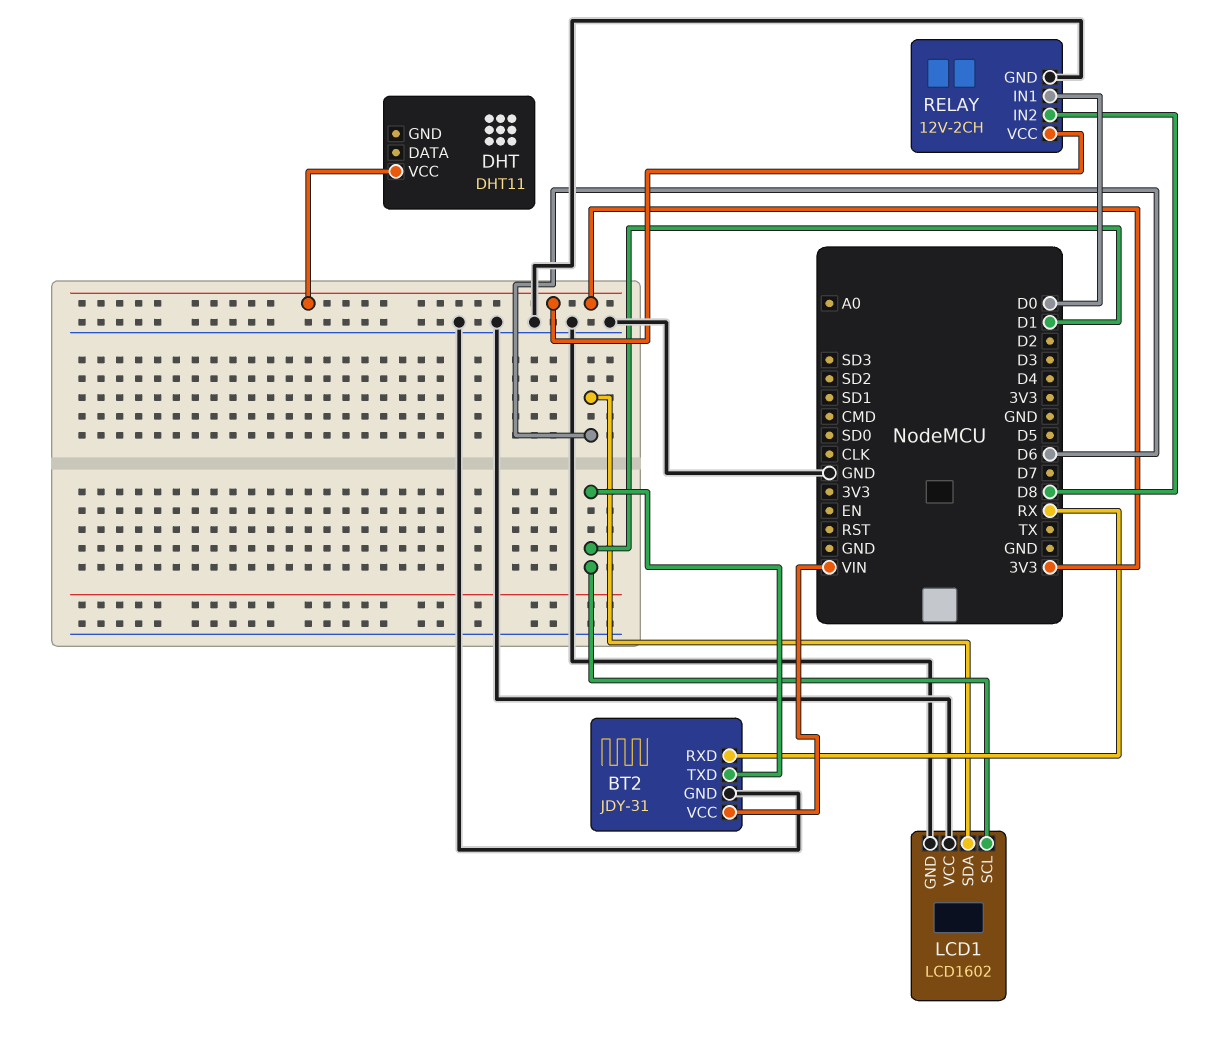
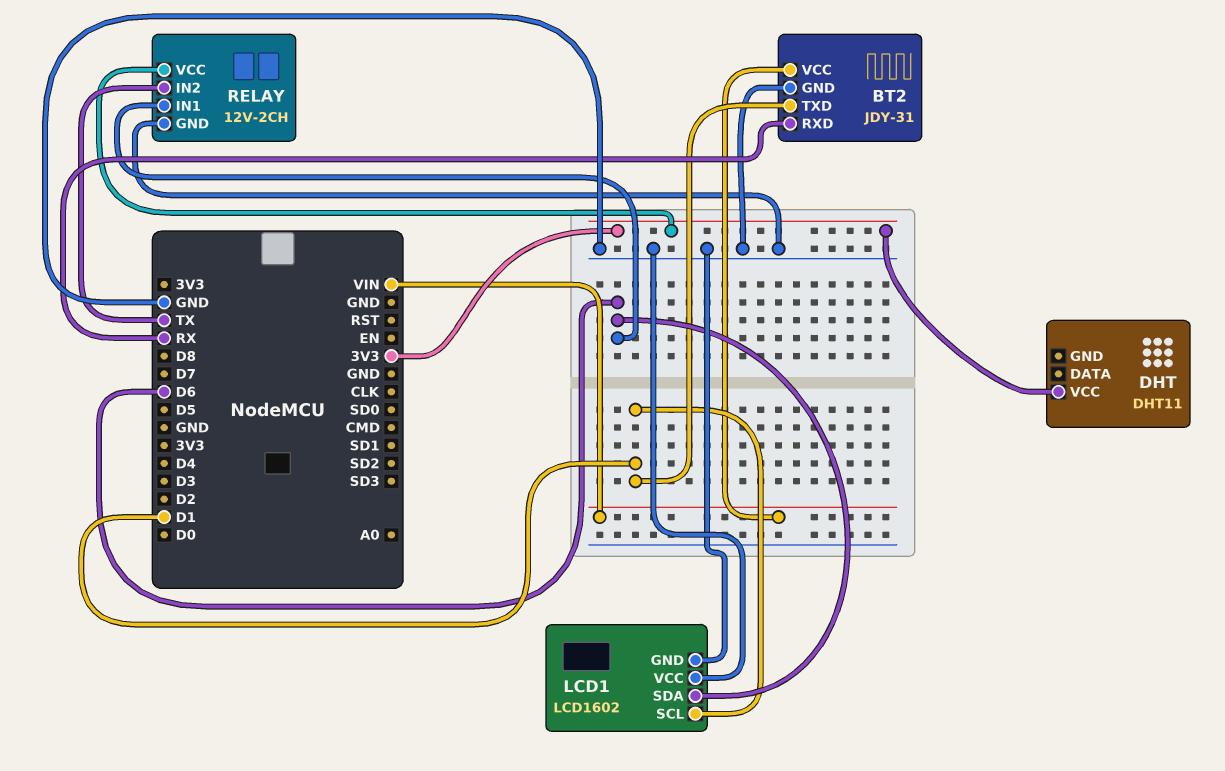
RELAY pin IN1: D0 -> D6
RELAY pin IN2: D8 -> TX

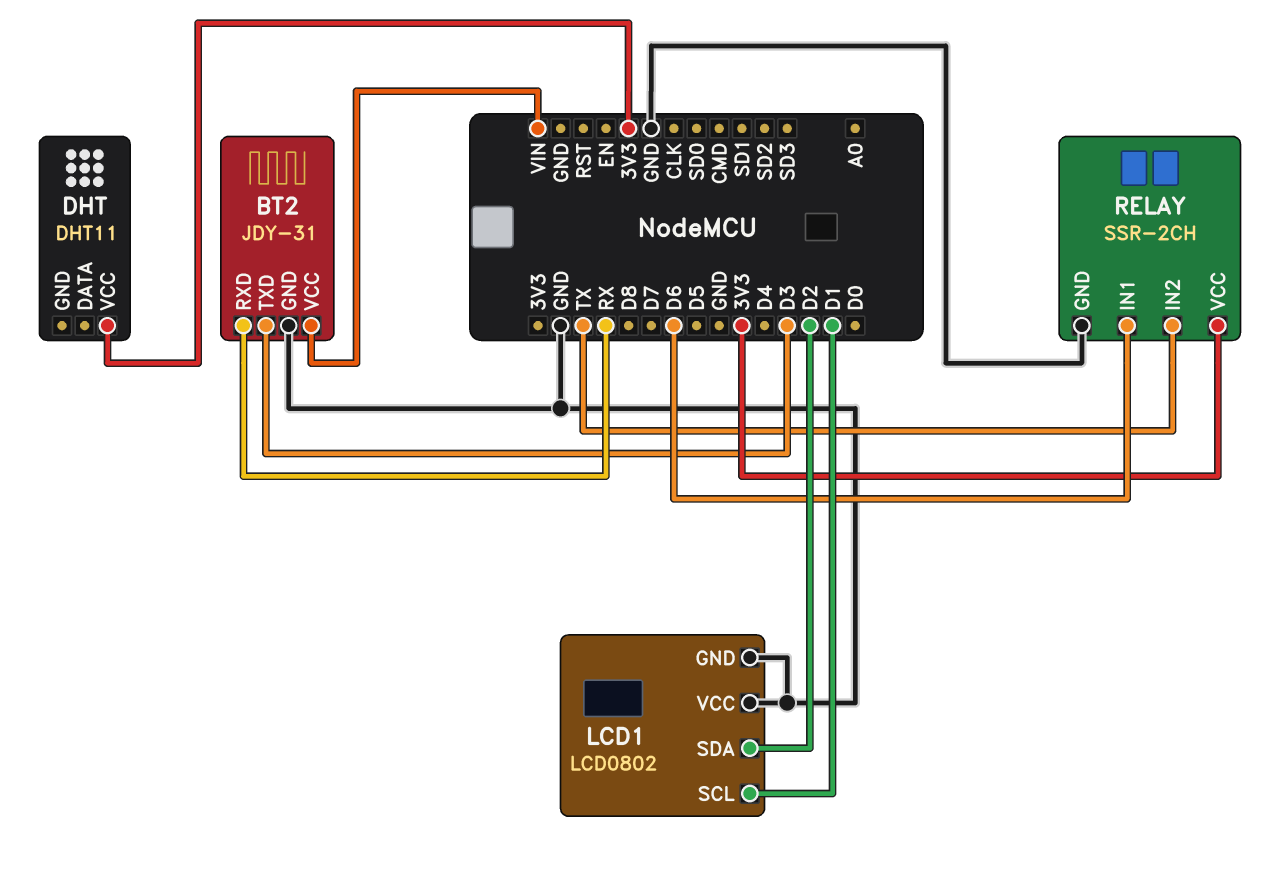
BT2 pin TXD: D1 -> D3
LCD1: LCD1602 -> LCD0802
LCD1 pin SDA: D6 -> D2
RELAY: 12V-2CH -> SSR-2CH

